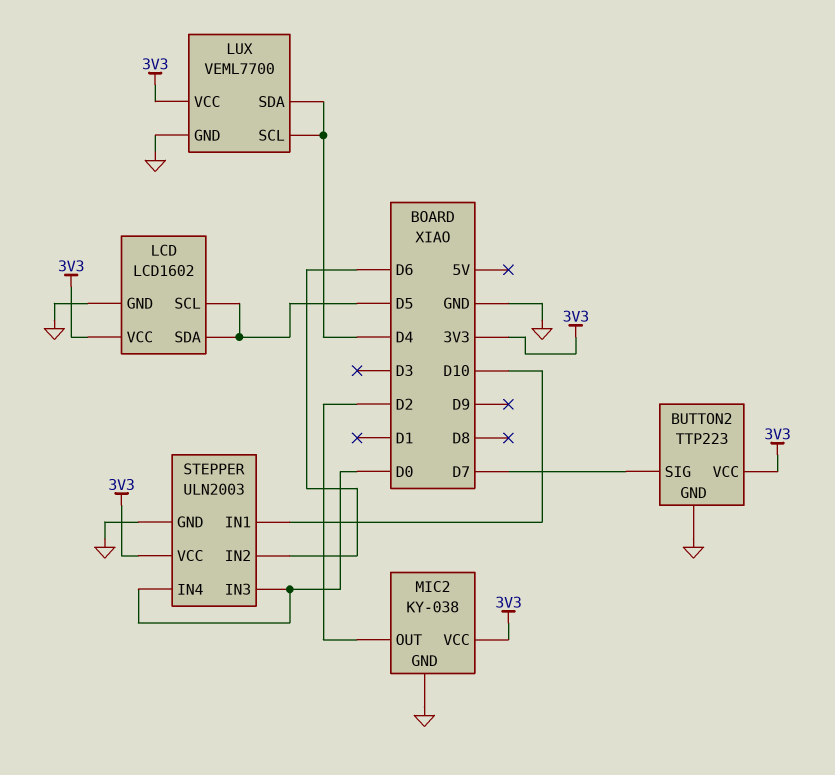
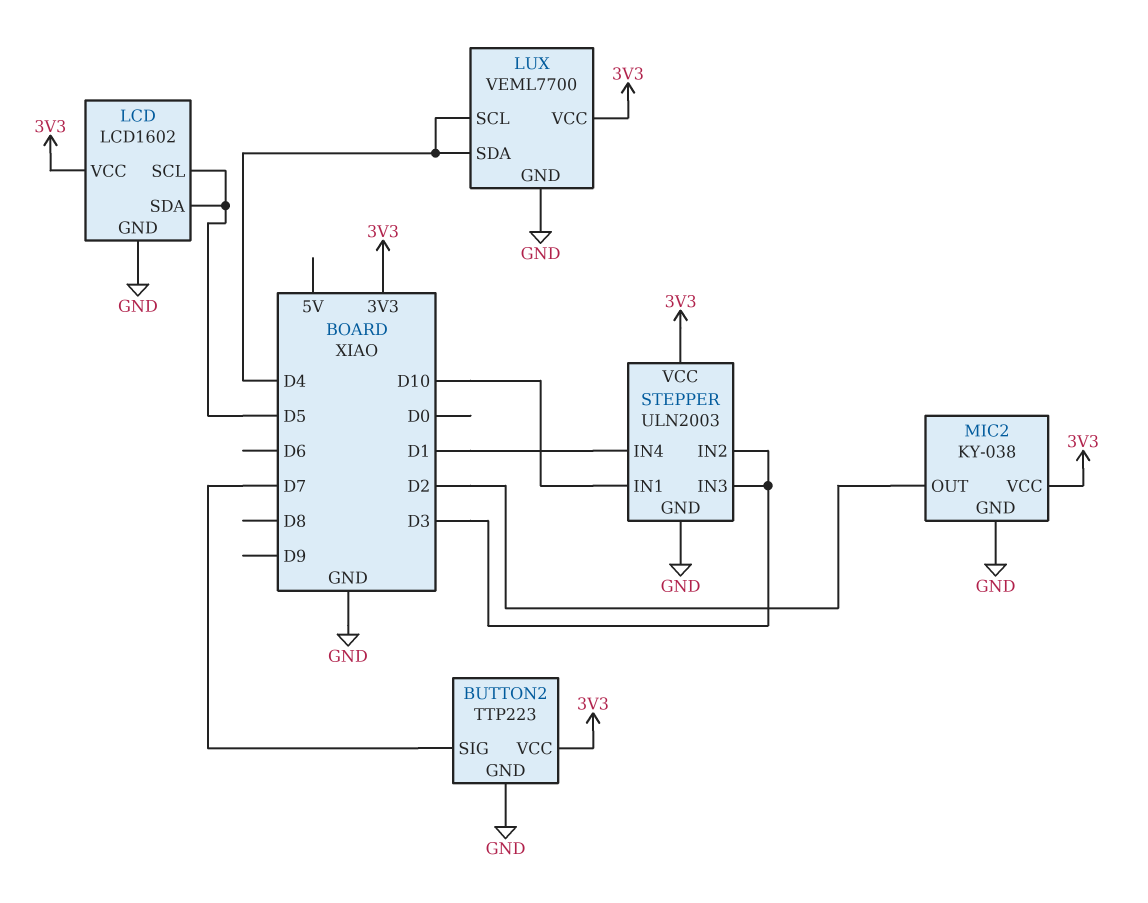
STEPPER pin IN2: D6 -> D3
STEPPER pin IN3: D0 -> D3
STEPPER pin IN4: D0 -> D1

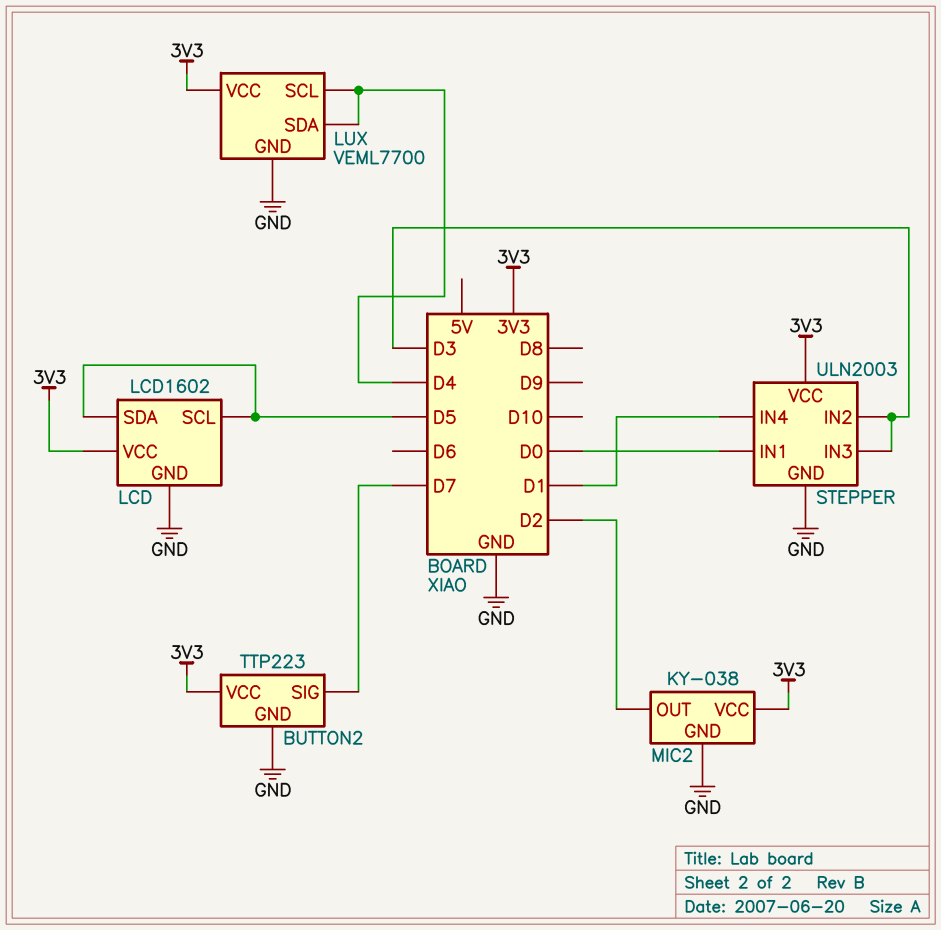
STEPPER pin IN1: D10 -> D0

